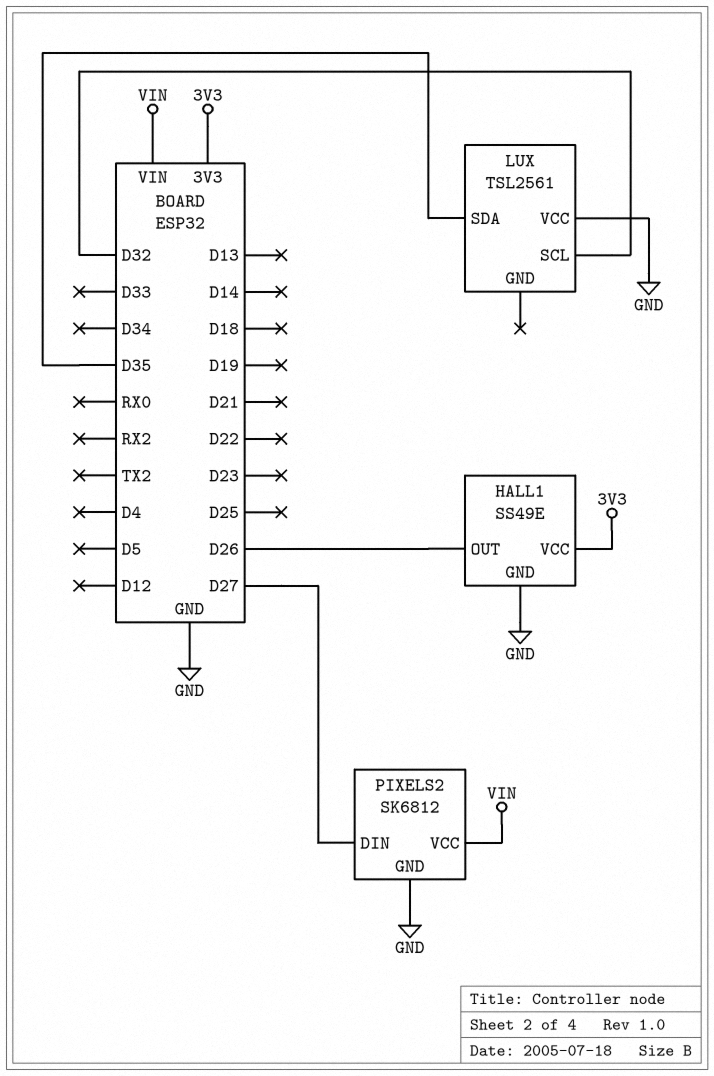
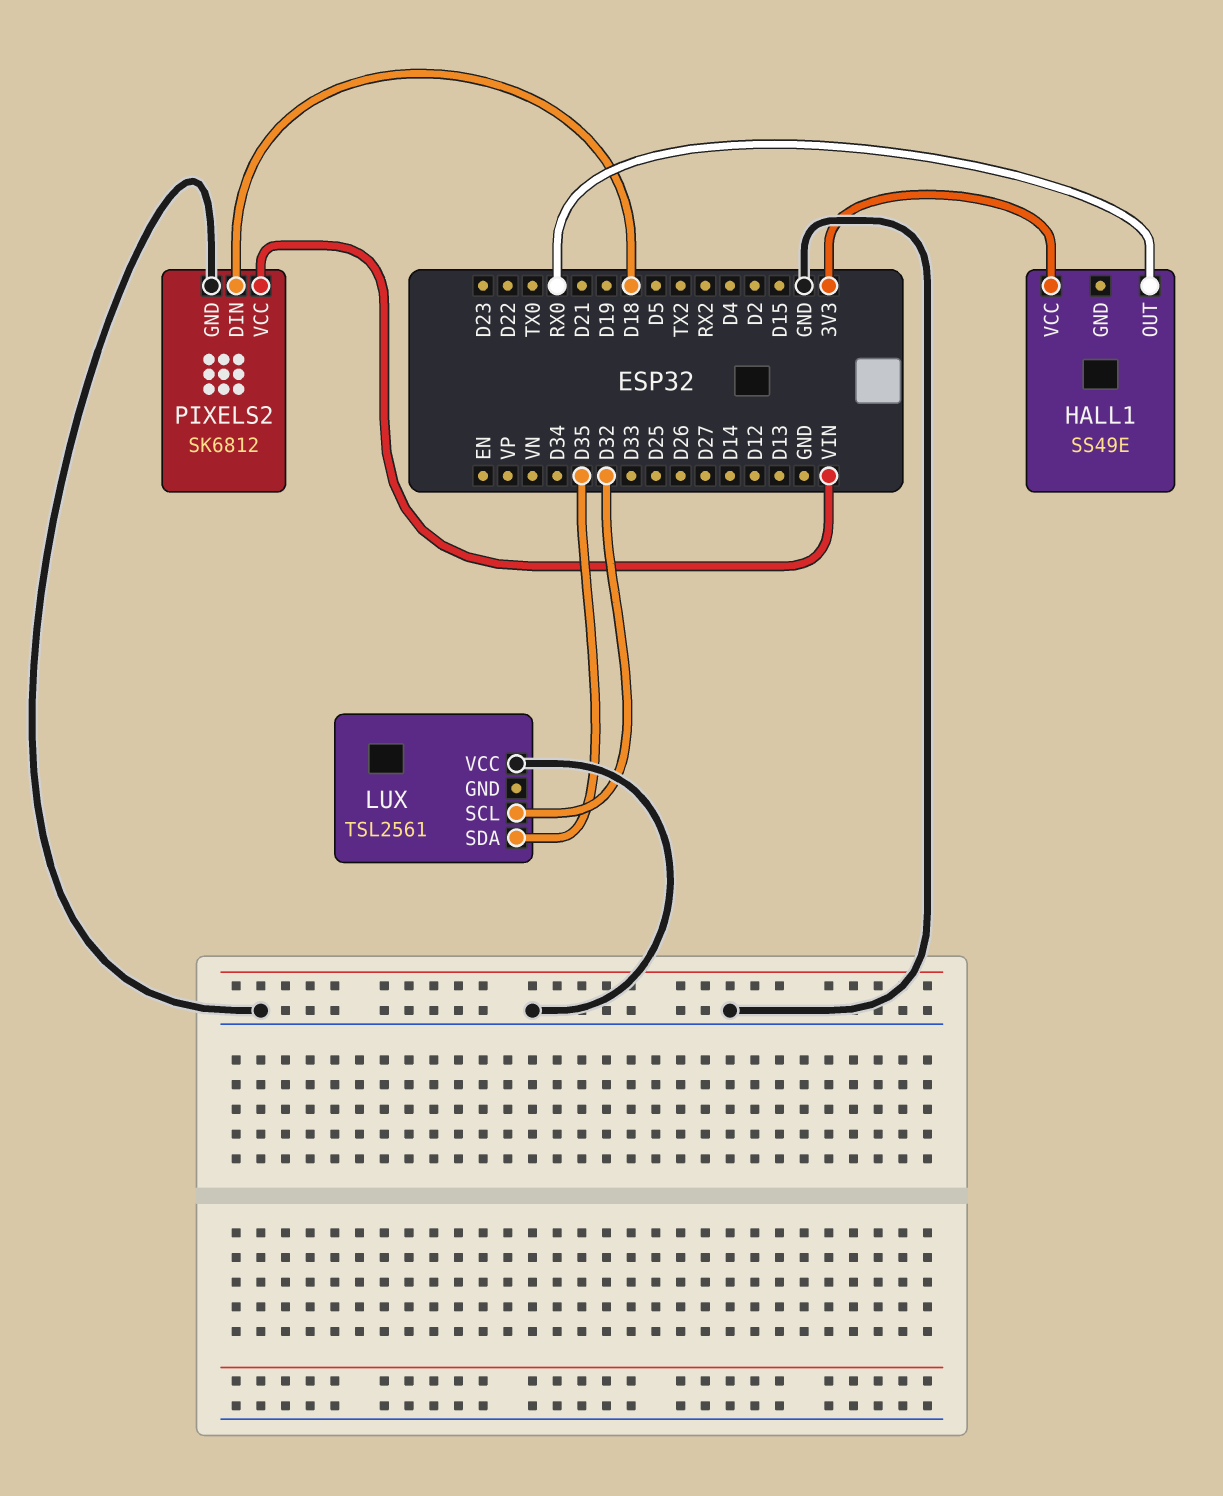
HALL1 pin GND: GND -> none
HALL1 pin OUT: D26 -> RX0
PIXELS2 pin DIN: D27 -> D18

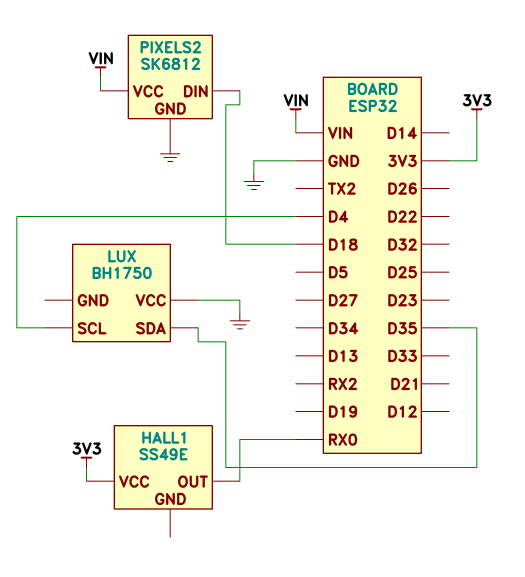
LUX: TSL2561 -> BH1750
LUX pin SCL: D32 -> D4

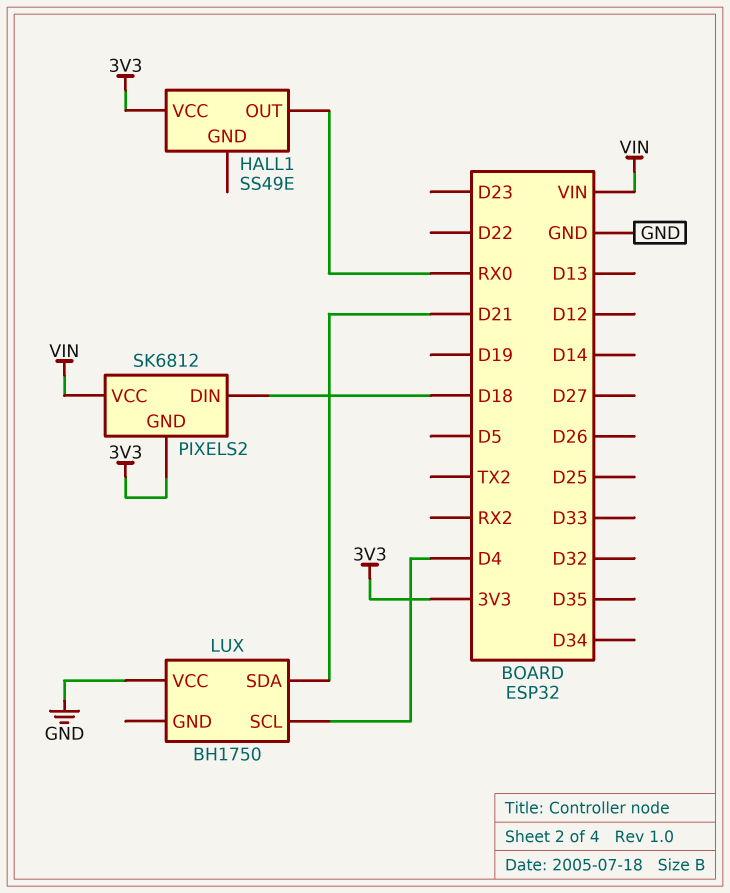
LUX pin SDA: D35 -> D21
PIXELS2 pin GND: GND -> 3V3

